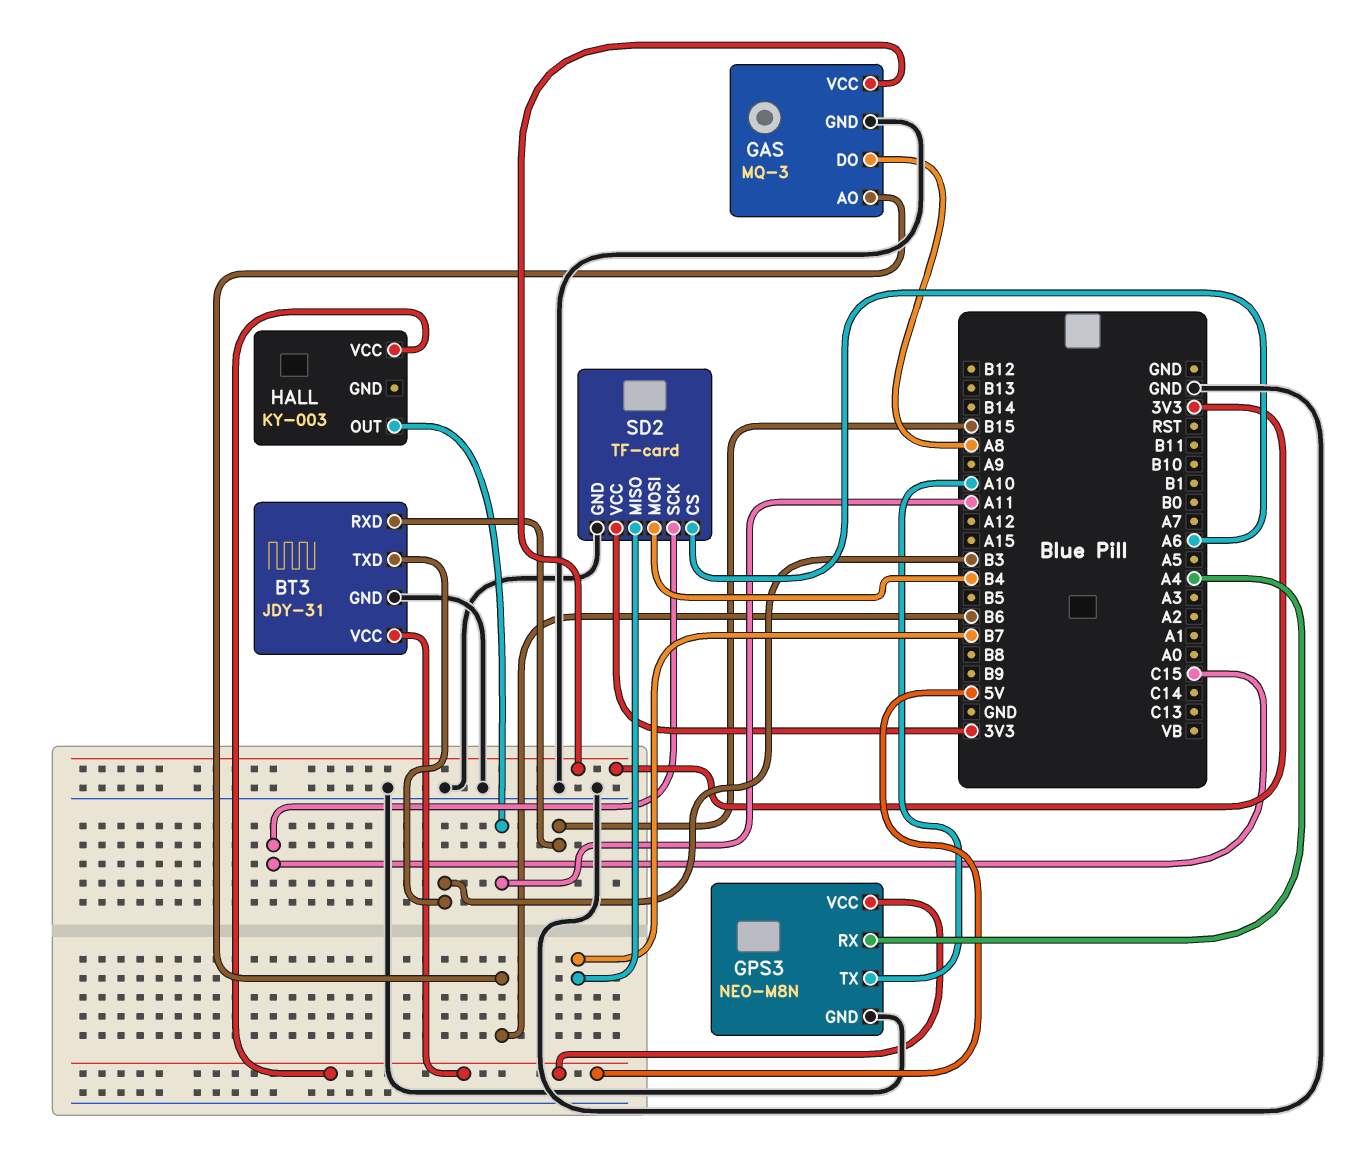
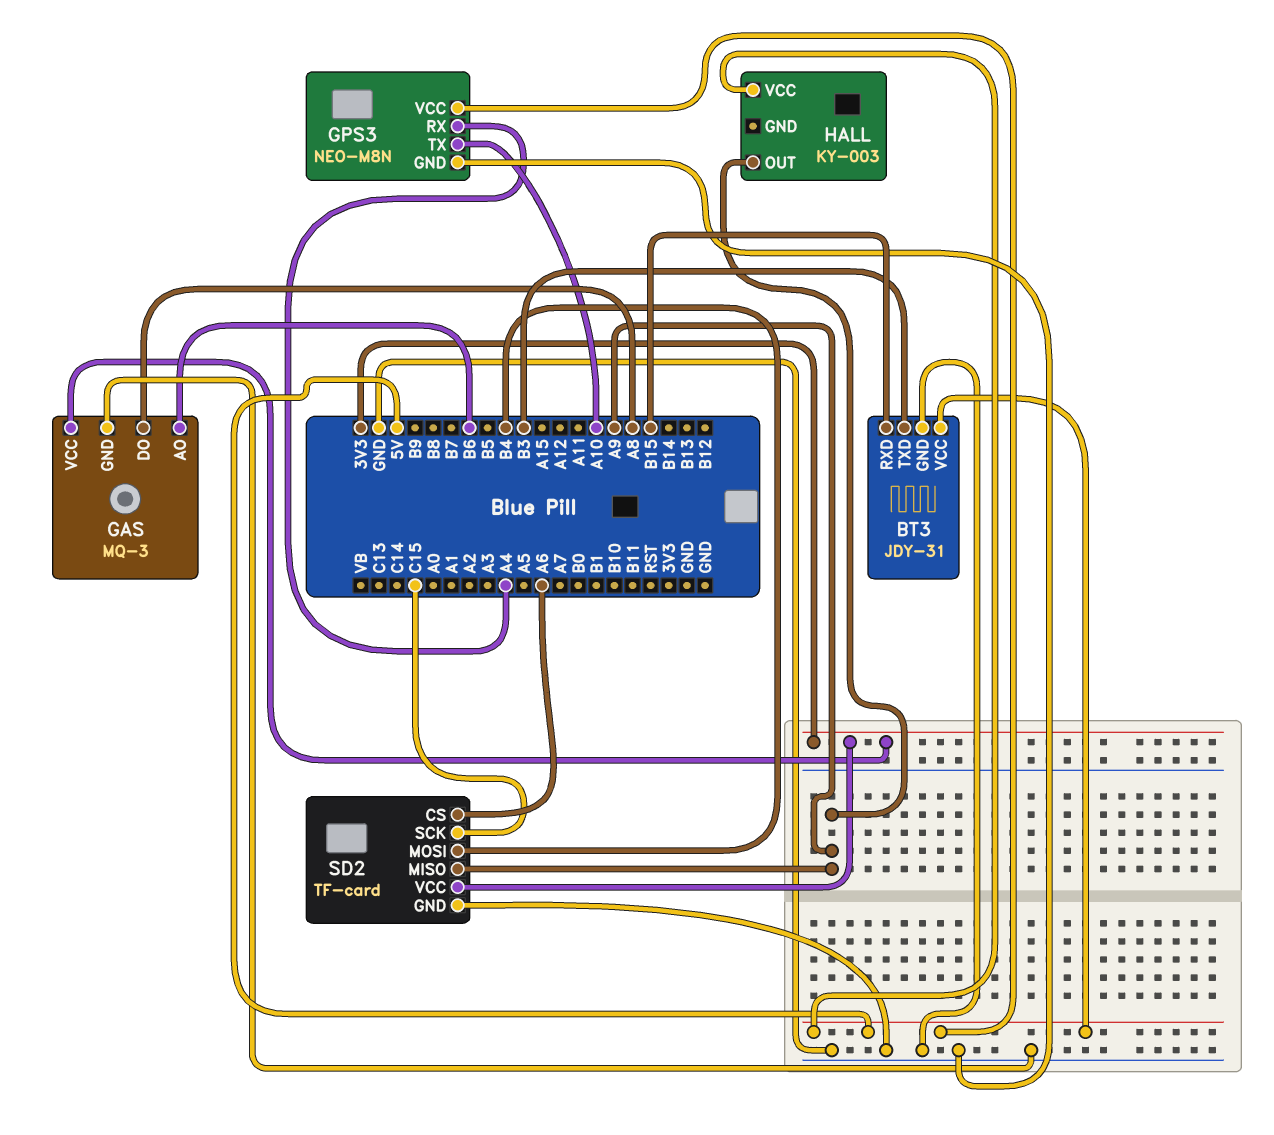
HALL pin OUT: A11 -> A9
SD2 pin MISO: B7 -> A9

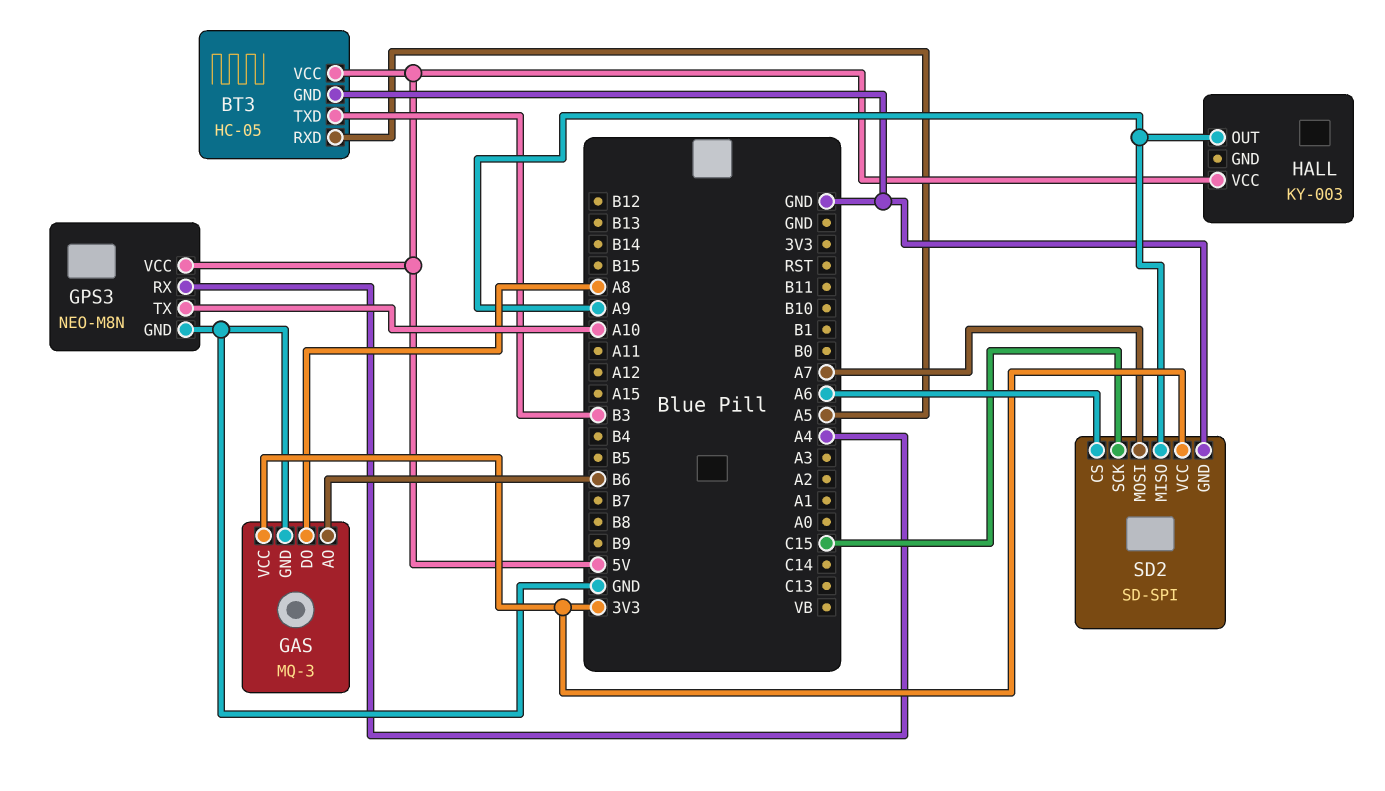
BT3: JDY-31 -> HC-05
BT3 pin RXD: B15 -> A5
SD2: TF-card -> SD-SPI
SD2 pin MOSI: B4 -> A7

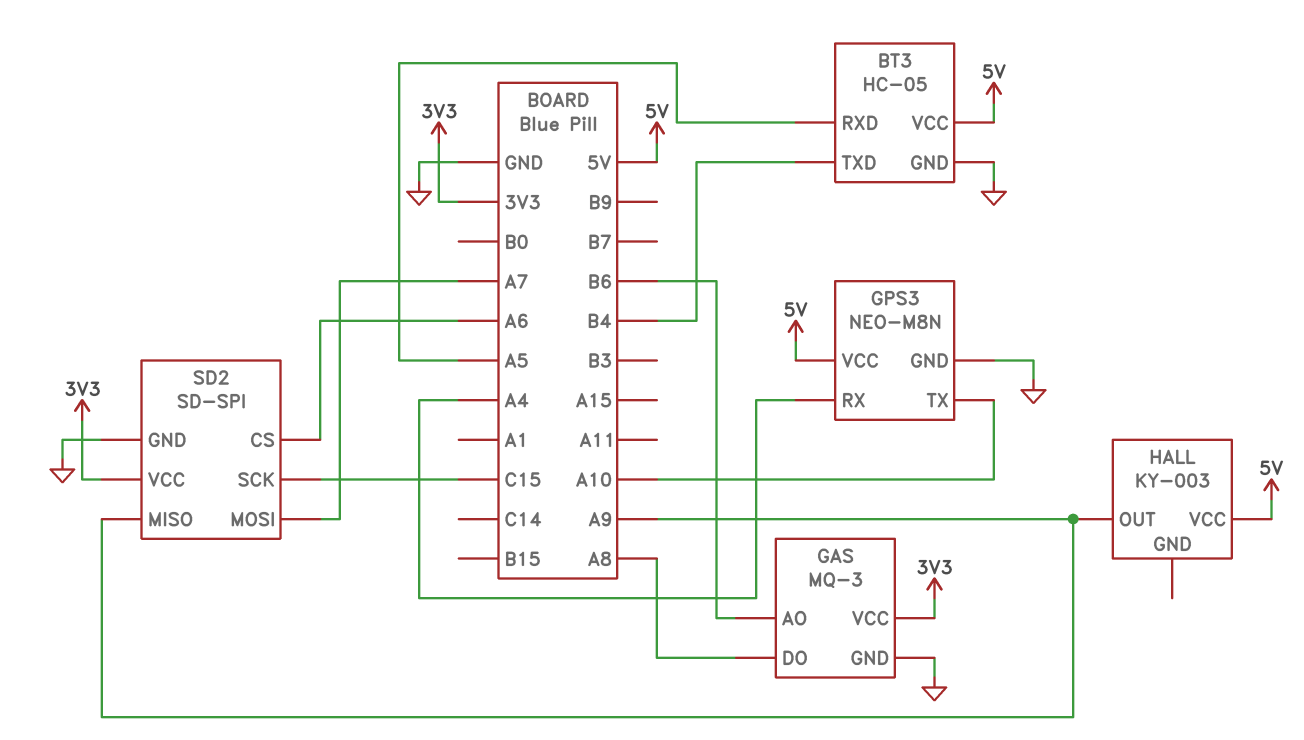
BT3 pin TXD: B3 -> B4

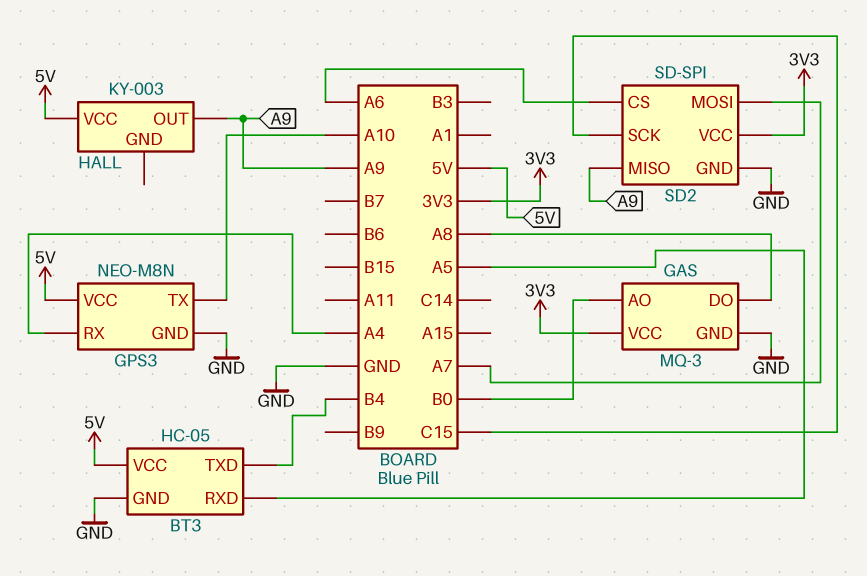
GAS pin AO: B6 -> B0

